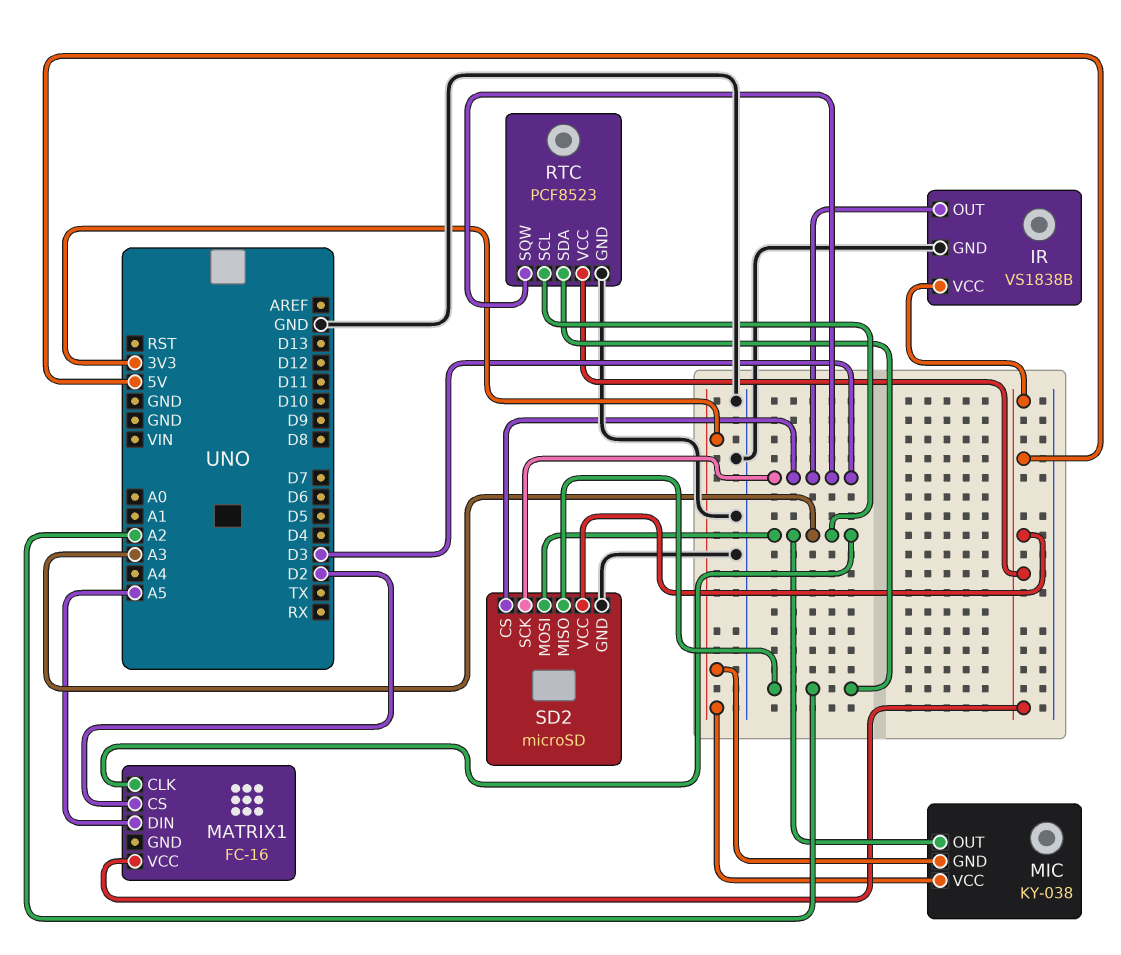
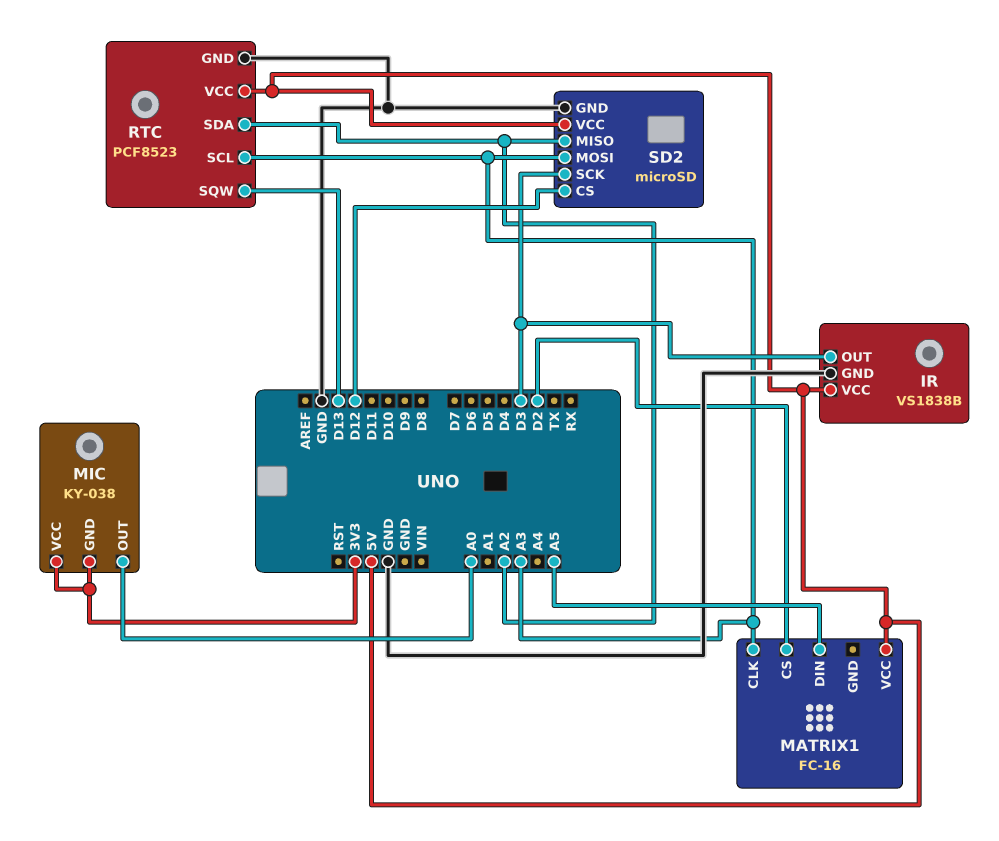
MIC pin OUT: A3 -> A0
RTC pin SQW: D3 -> D13
SD2 pin CS: D3 -> D12

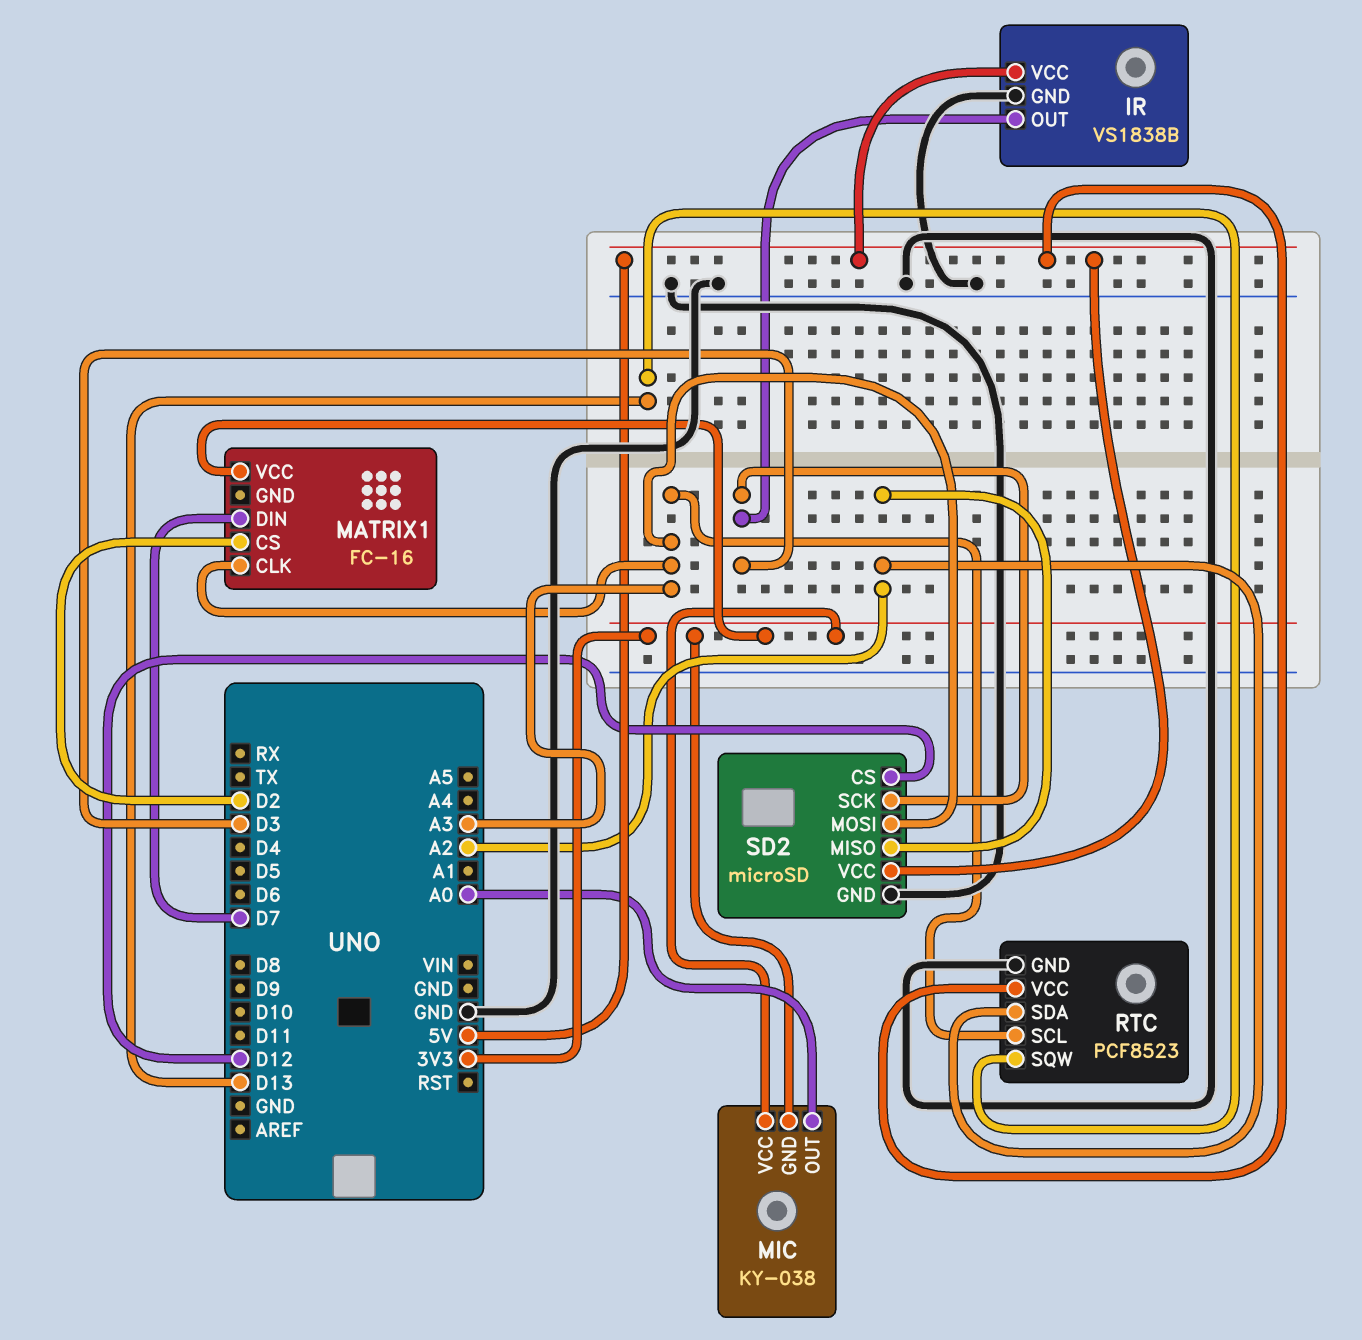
MATRIX1 pin DIN: A5 -> D7
MATRIX1 pin VCC: 5V -> 3V3

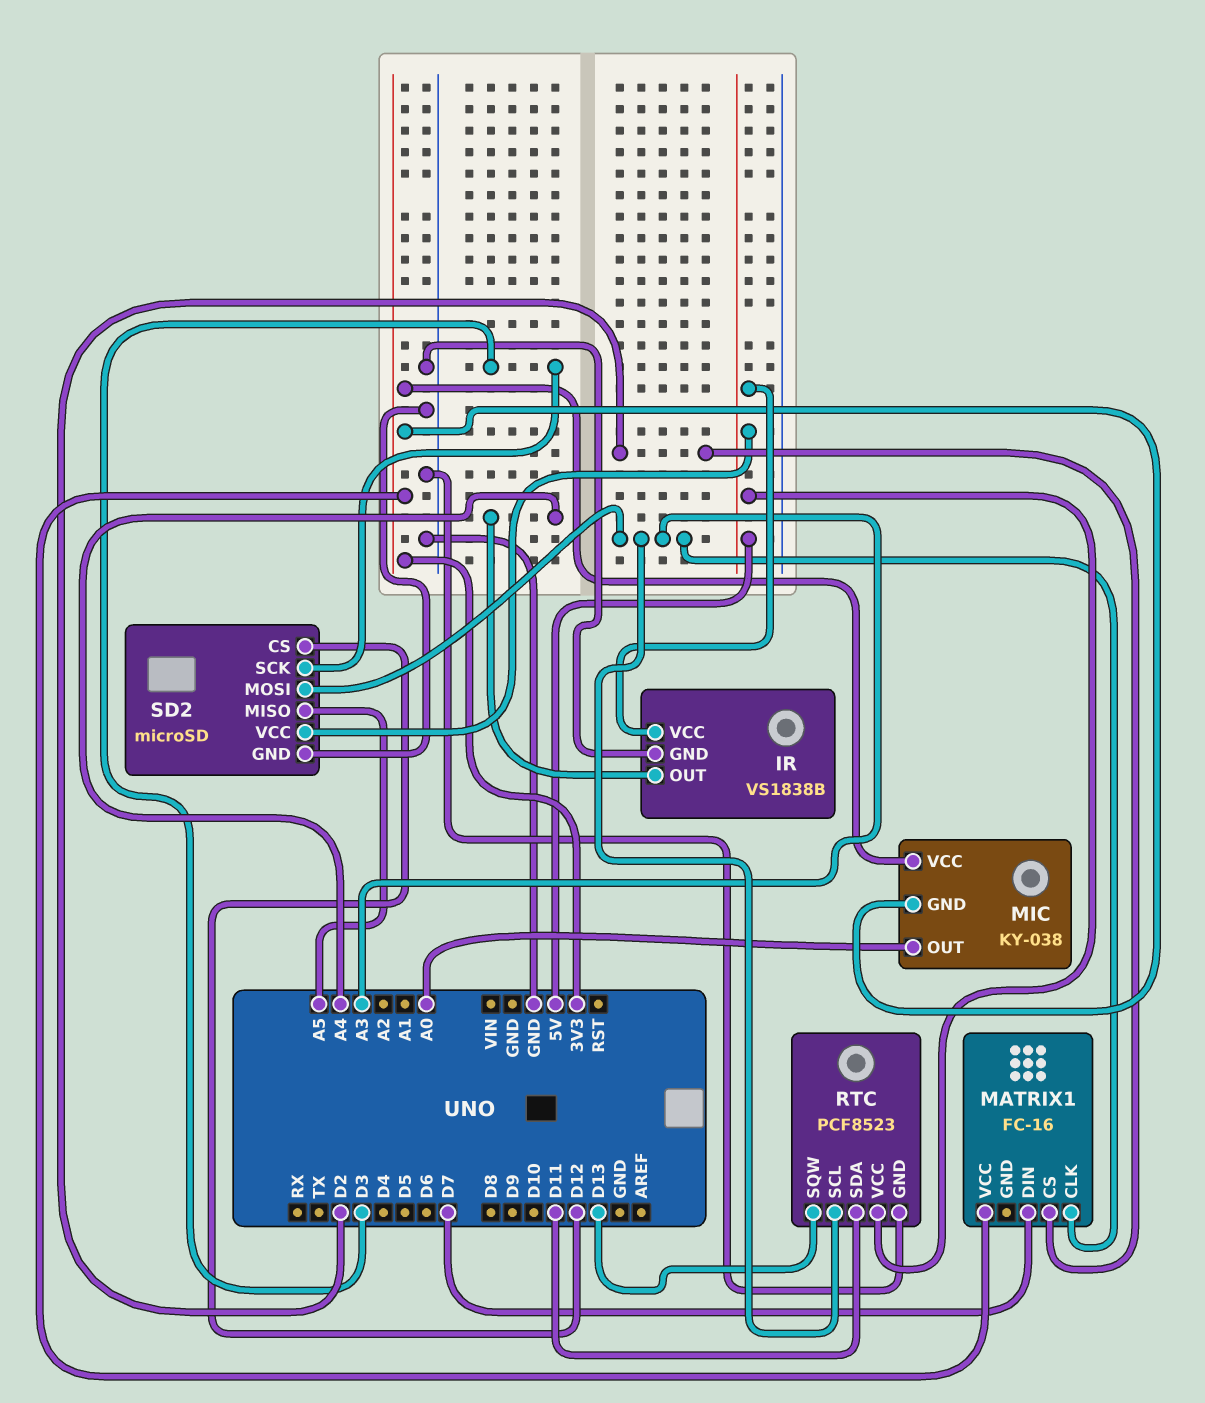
IR pin OUT: D3 -> A4
RTC pin SDA: A2 -> D11
SD2 pin MISO: A2 -> A5

